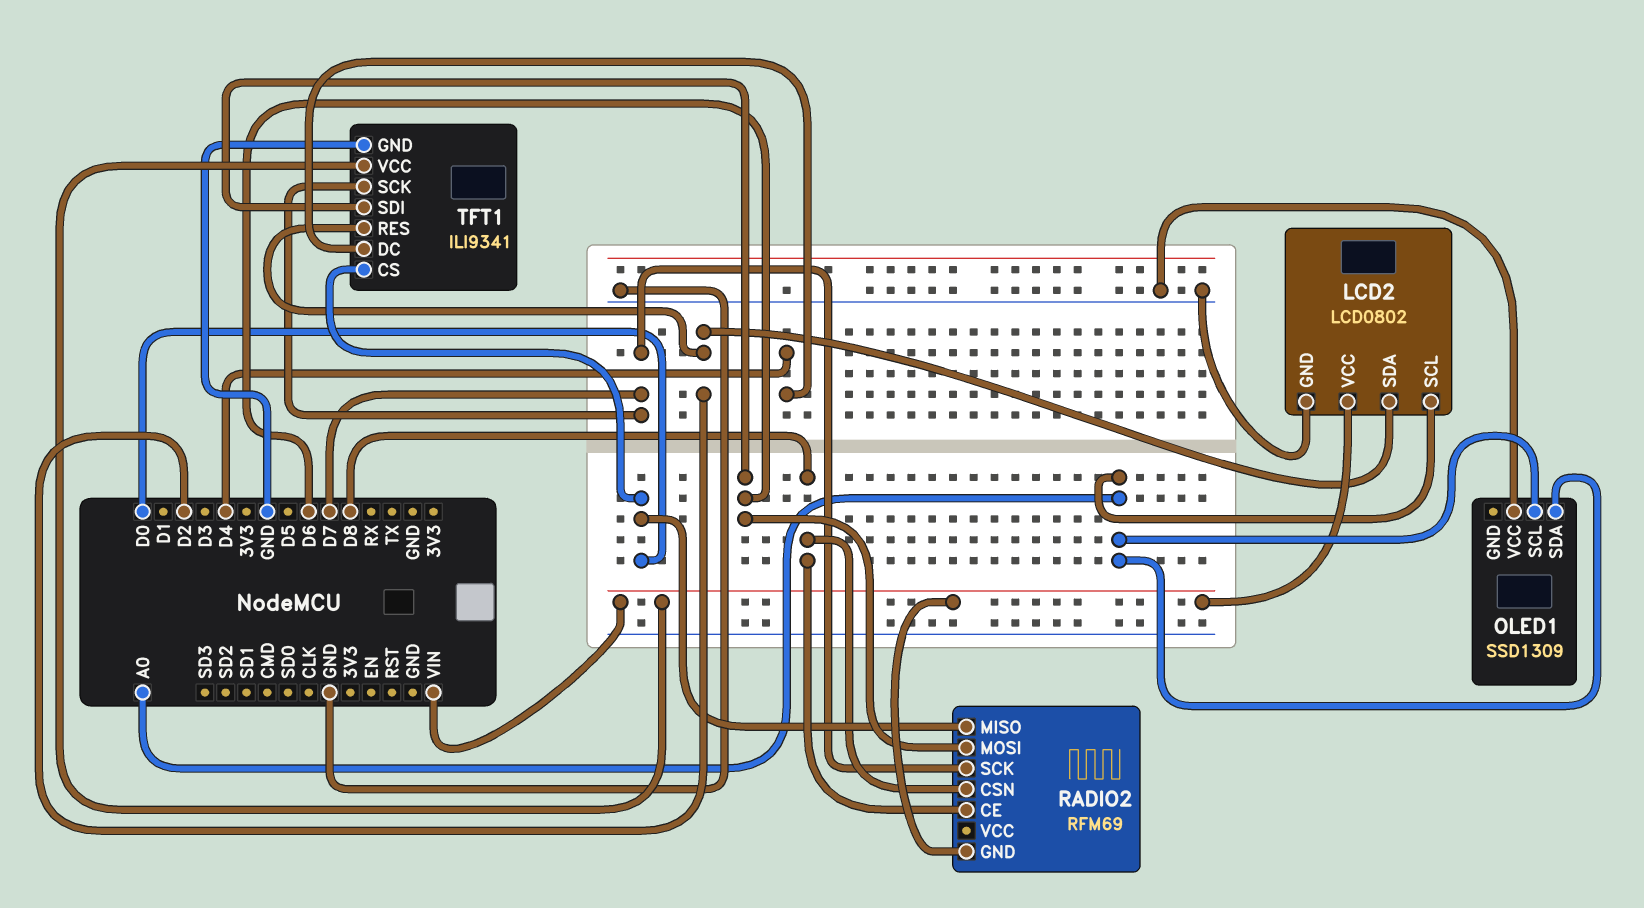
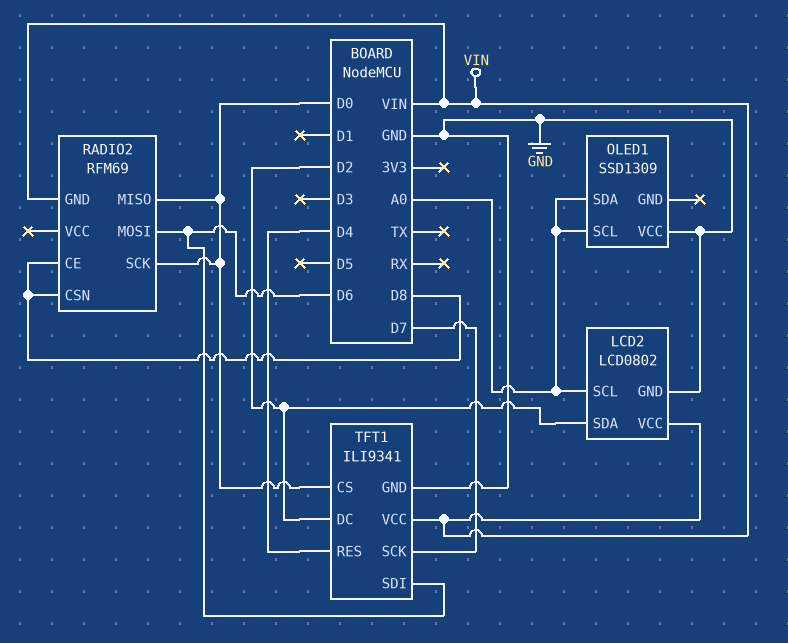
RADIO2 pin SCK: D7 -> D0
TFT1 pin DC: D4 -> D2
TFT1 pin RES: D2 -> D4

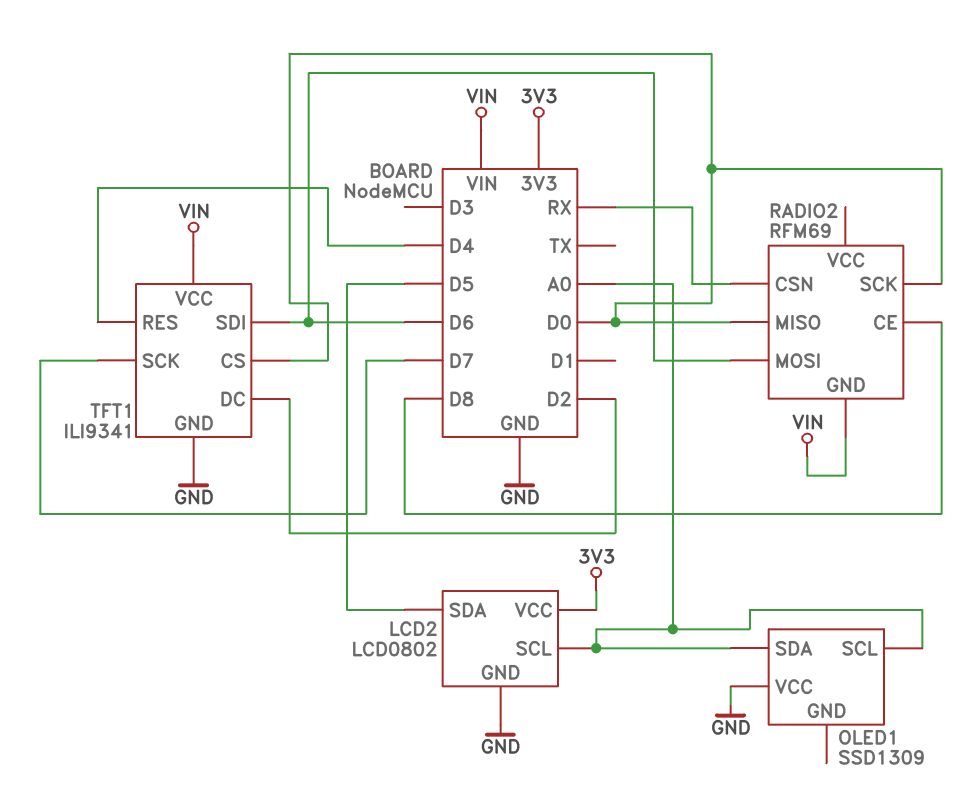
LCD2 pin SDA: D2 -> D5
LCD2 pin VCC: VIN -> 3V3
RADIO2 pin CSN: D8 -> RX

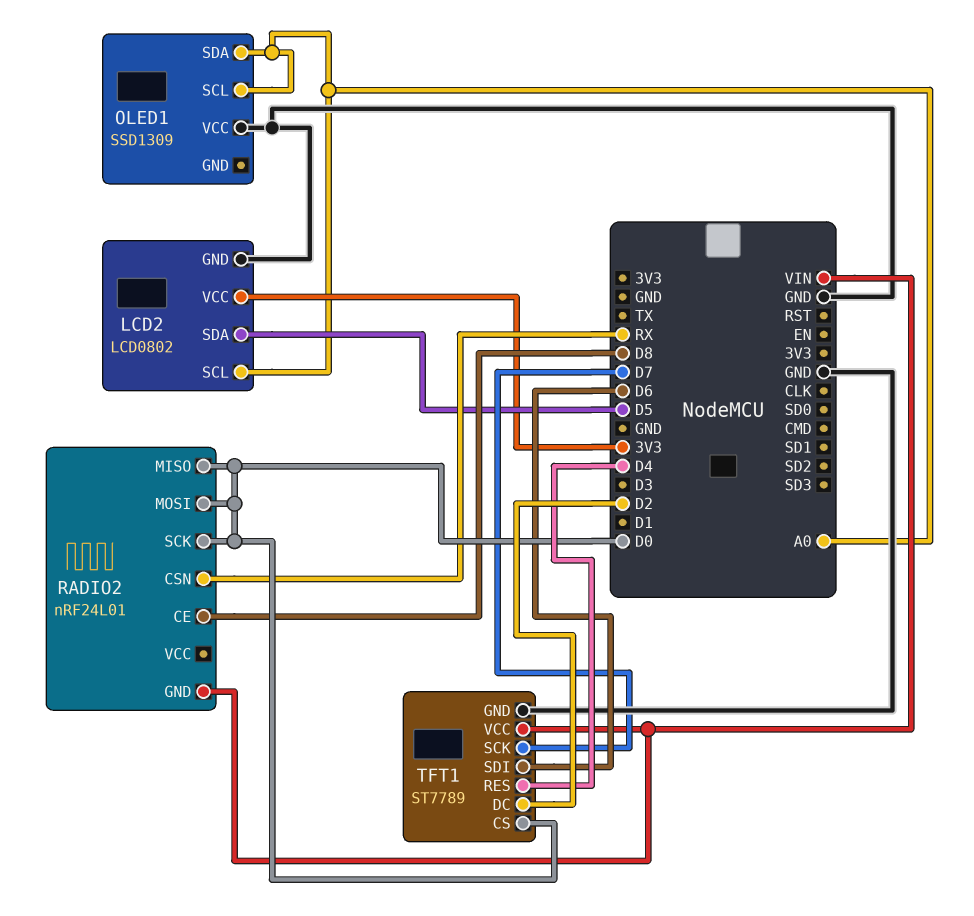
RADIO2: RFM69 -> nRF24L01
RADIO2 pin MOSI: D6 -> D0
TFT1: ILI9341 -> ST7789

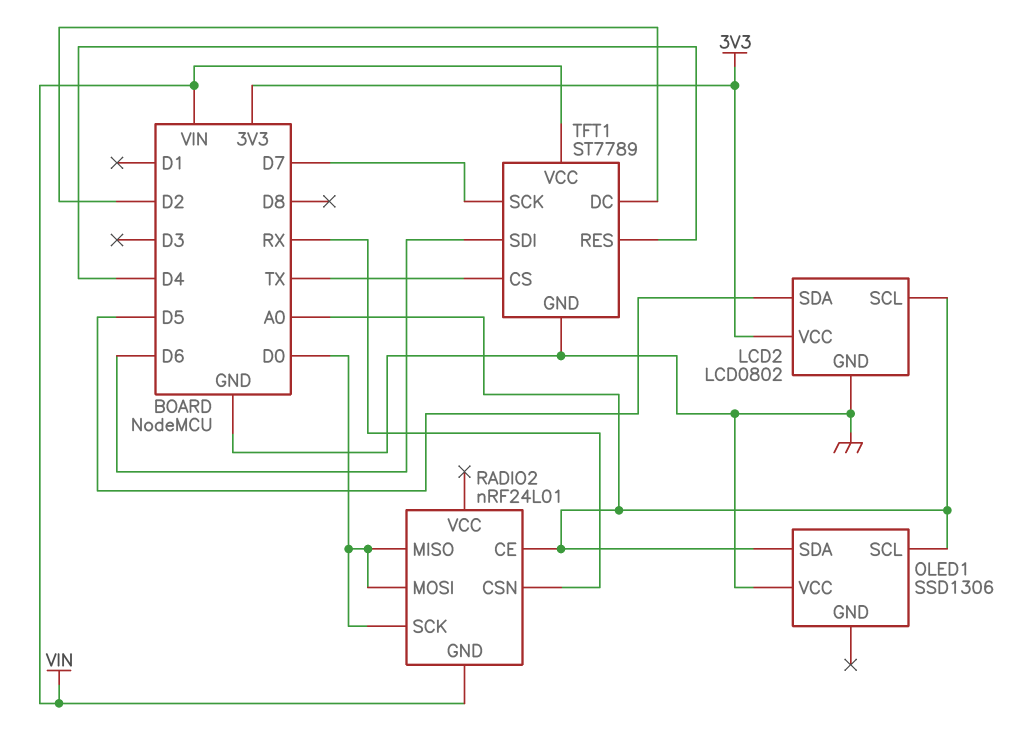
OLED1: SSD1309 -> SSD1306
RADIO2 pin CE: D8 -> A0
TFT1 pin CS: D0 -> TX

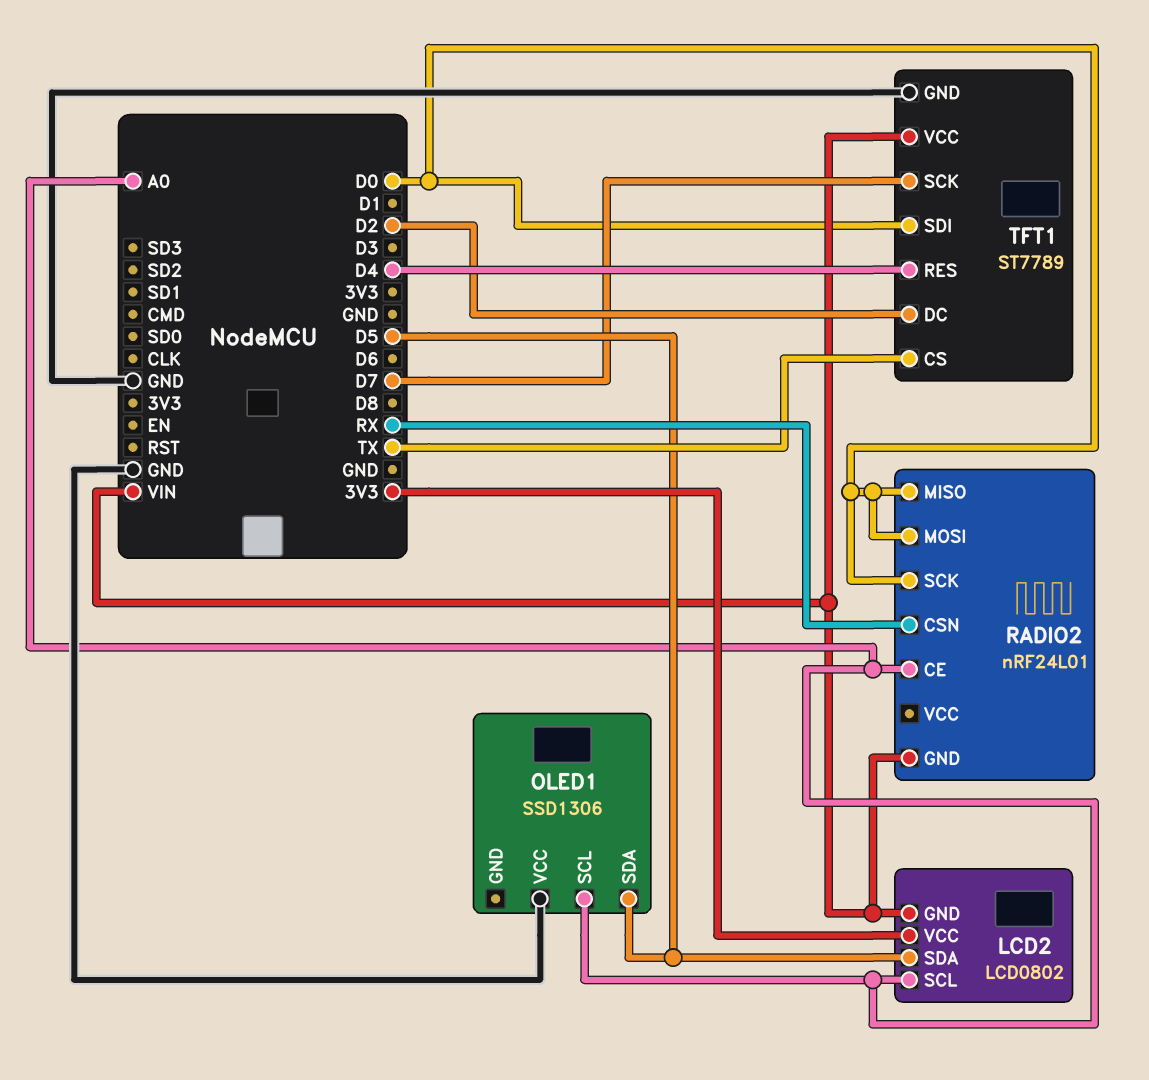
LCD2 pin GND: GND -> VIN
OLED1 pin SDA: A0 -> D5
TFT1 pin SDI: D6 -> D0

